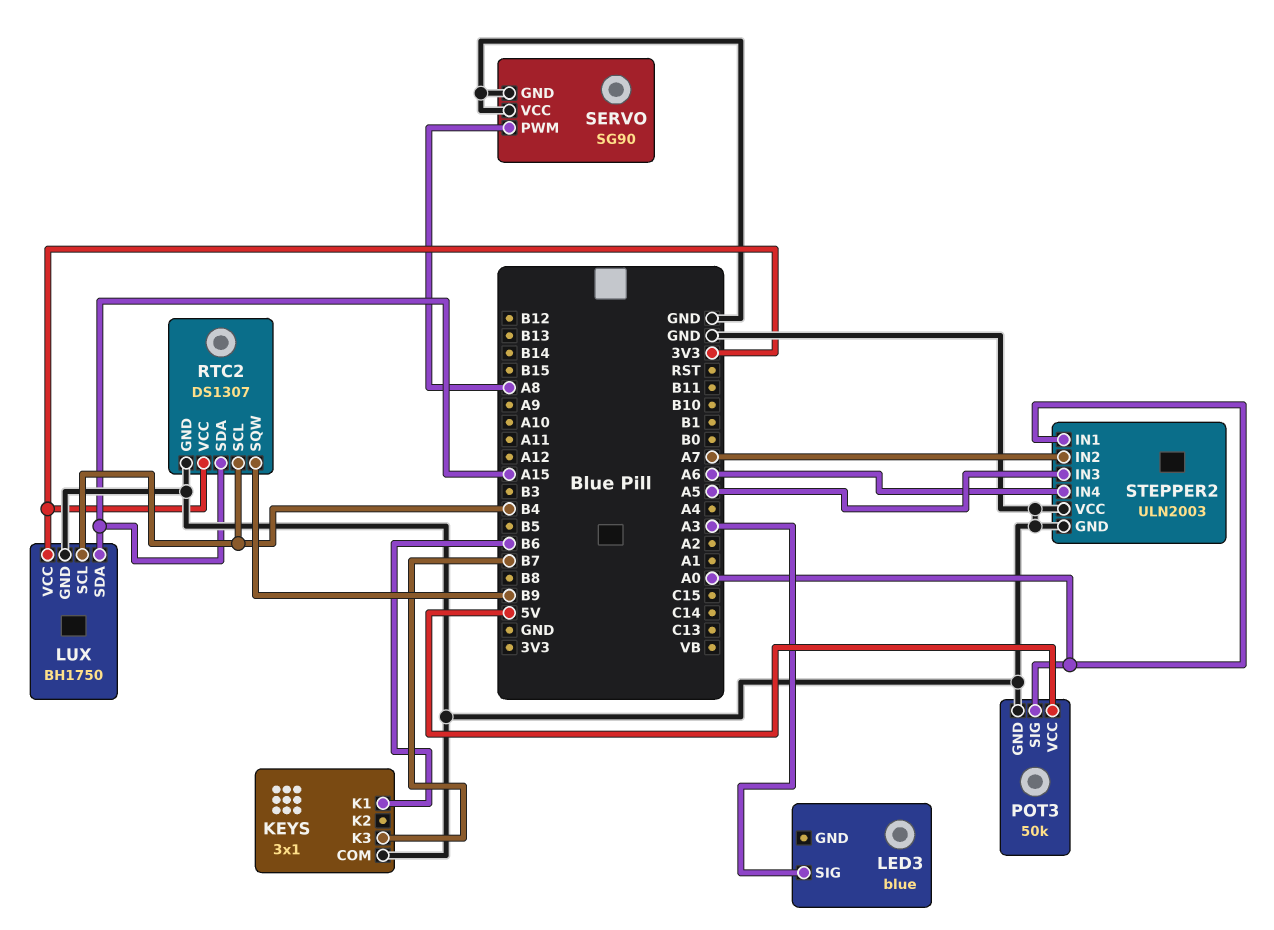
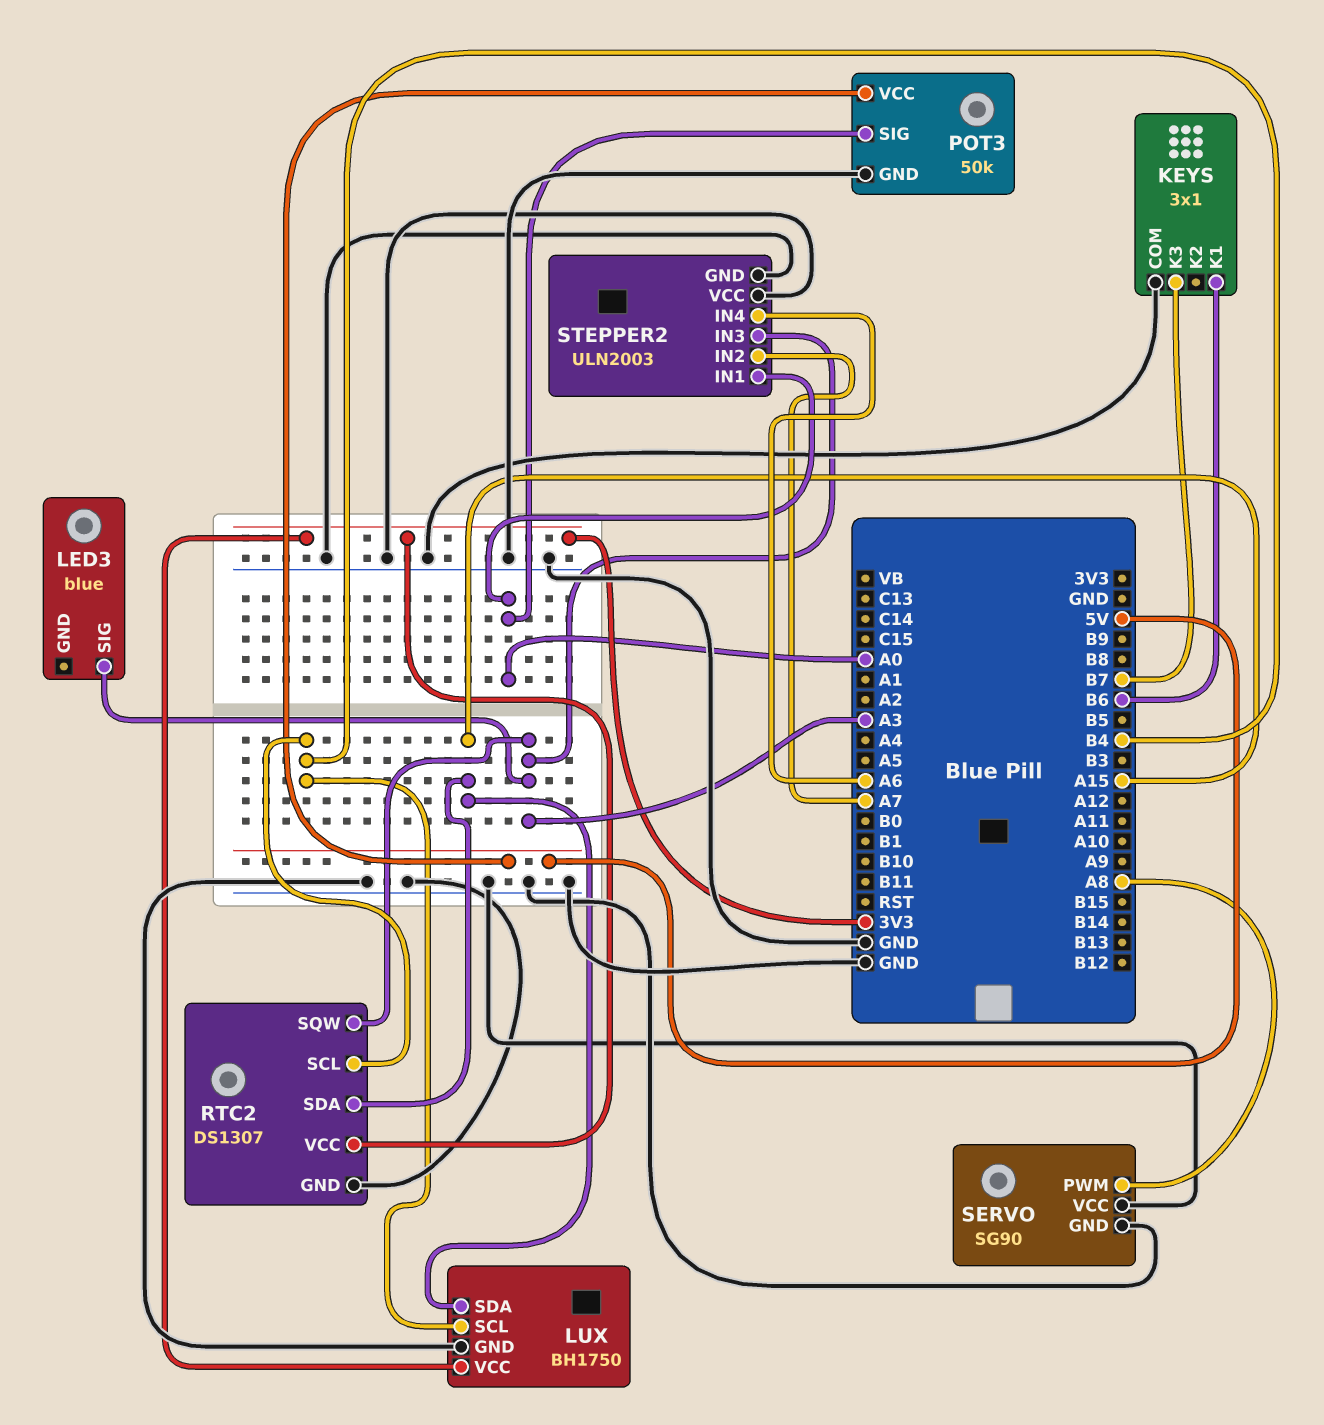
RTC2 pin SQW: B9 -> A3
STEPPER2 pin IN3: A5 -> A3

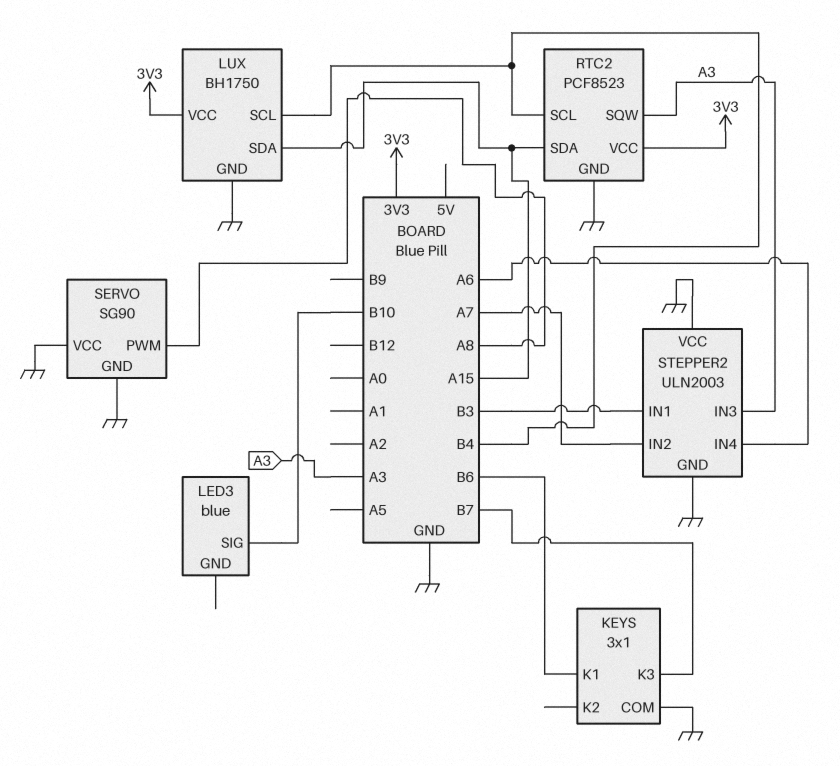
LED3 pin SIG: A3 -> B10
POT3: 50k -> none
POT3 pin GND: GND -> none
POT3 pin SIG: A0 -> none
POT3 pin VCC: 5V -> none
RTC2: DS1307 -> PCF8523
STEPPER2 pin IN1: A0 -> B3

